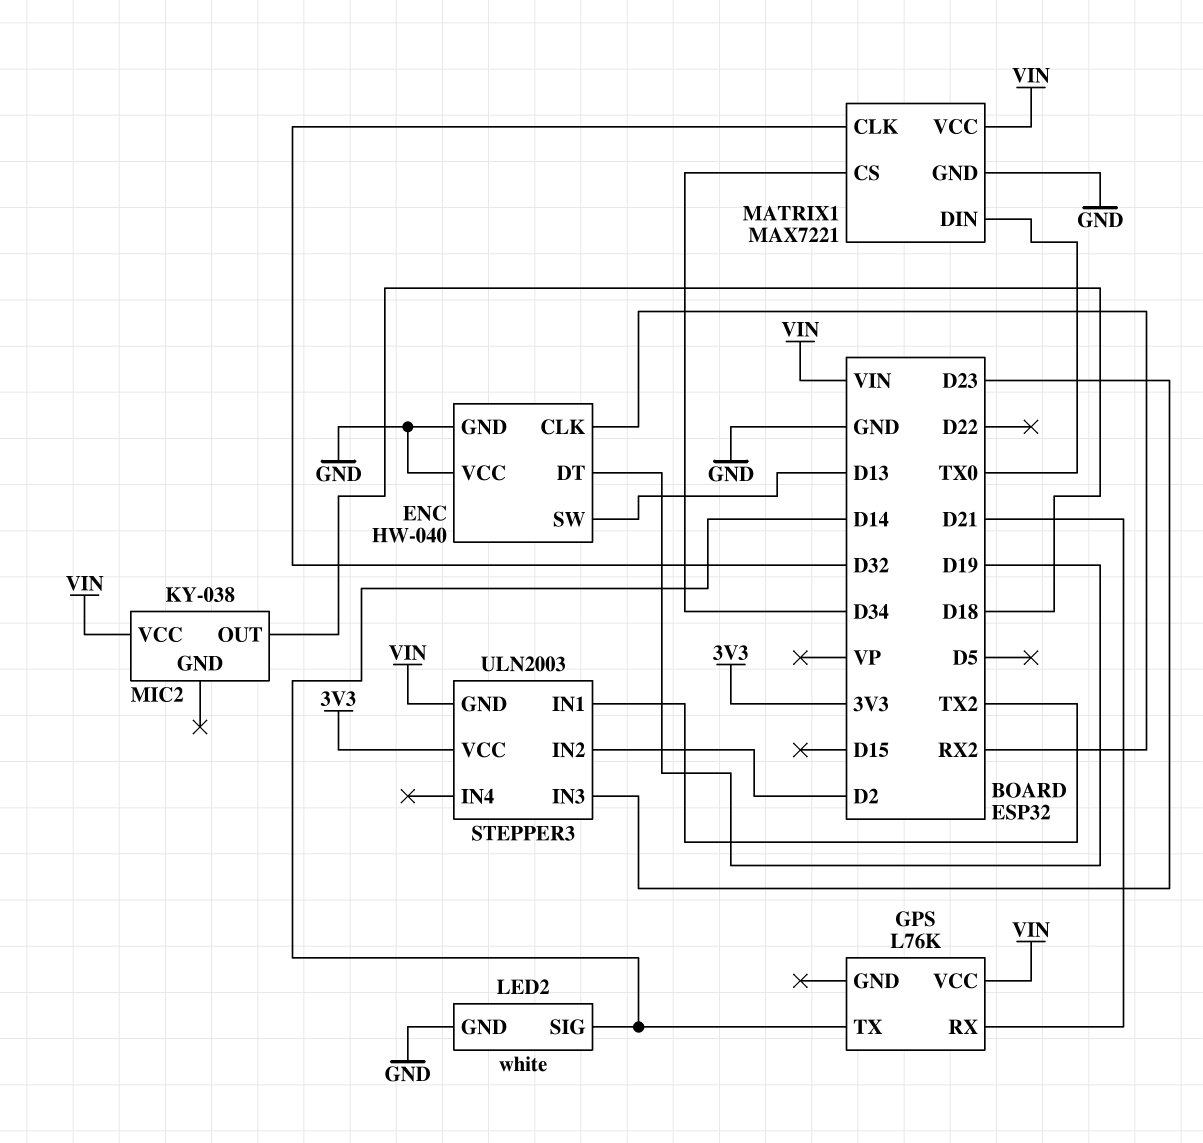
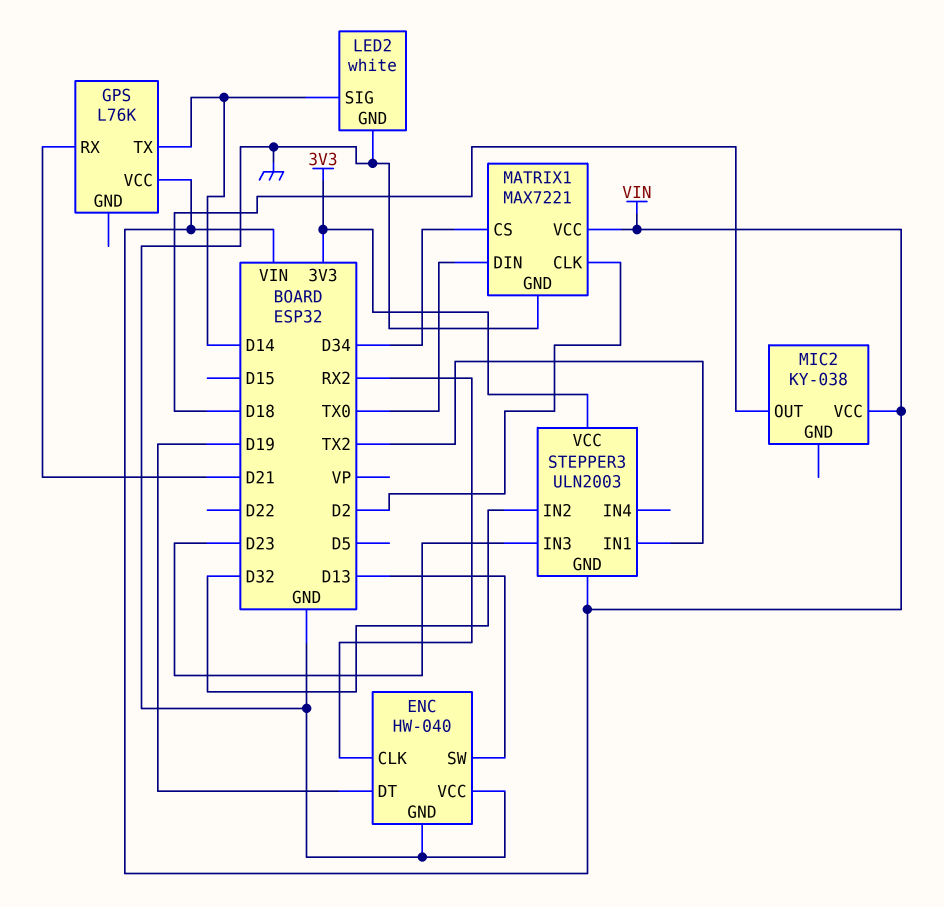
MATRIX1 pin CLK: D32 -> D2
STEPPER3 pin IN2: D2 -> D32

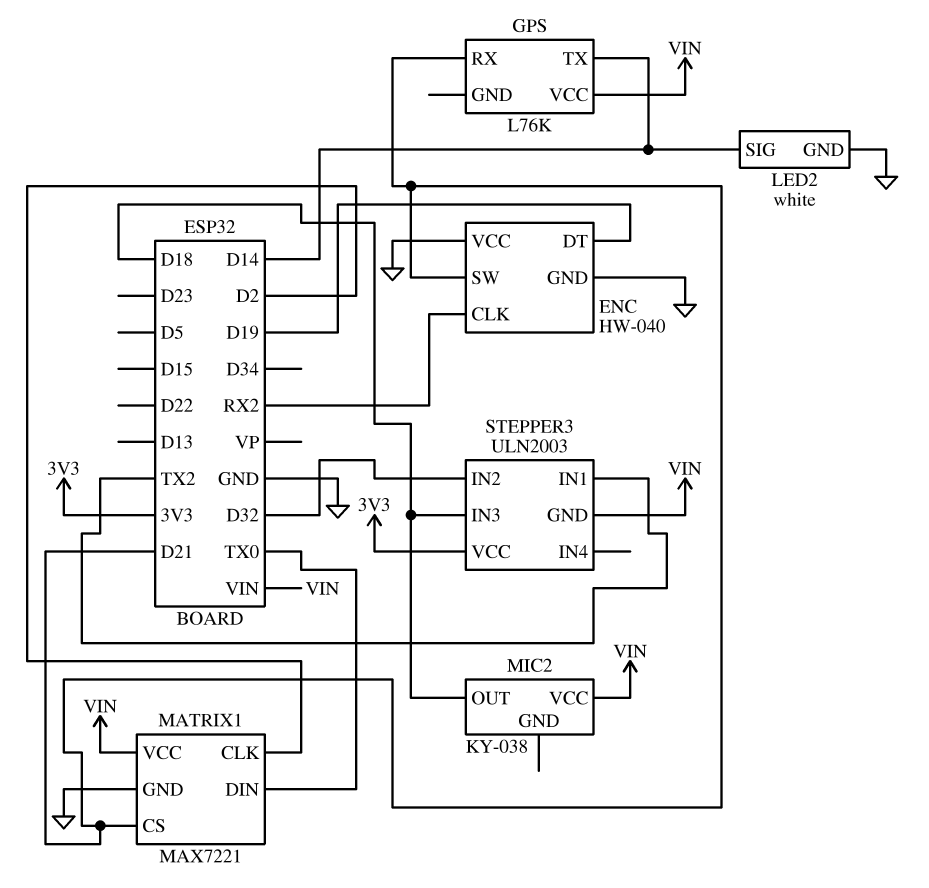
ENC pin SW: D13 -> D21
MATRIX1 pin CS: D34 -> D21
STEPPER3 pin IN3: D23 -> D18

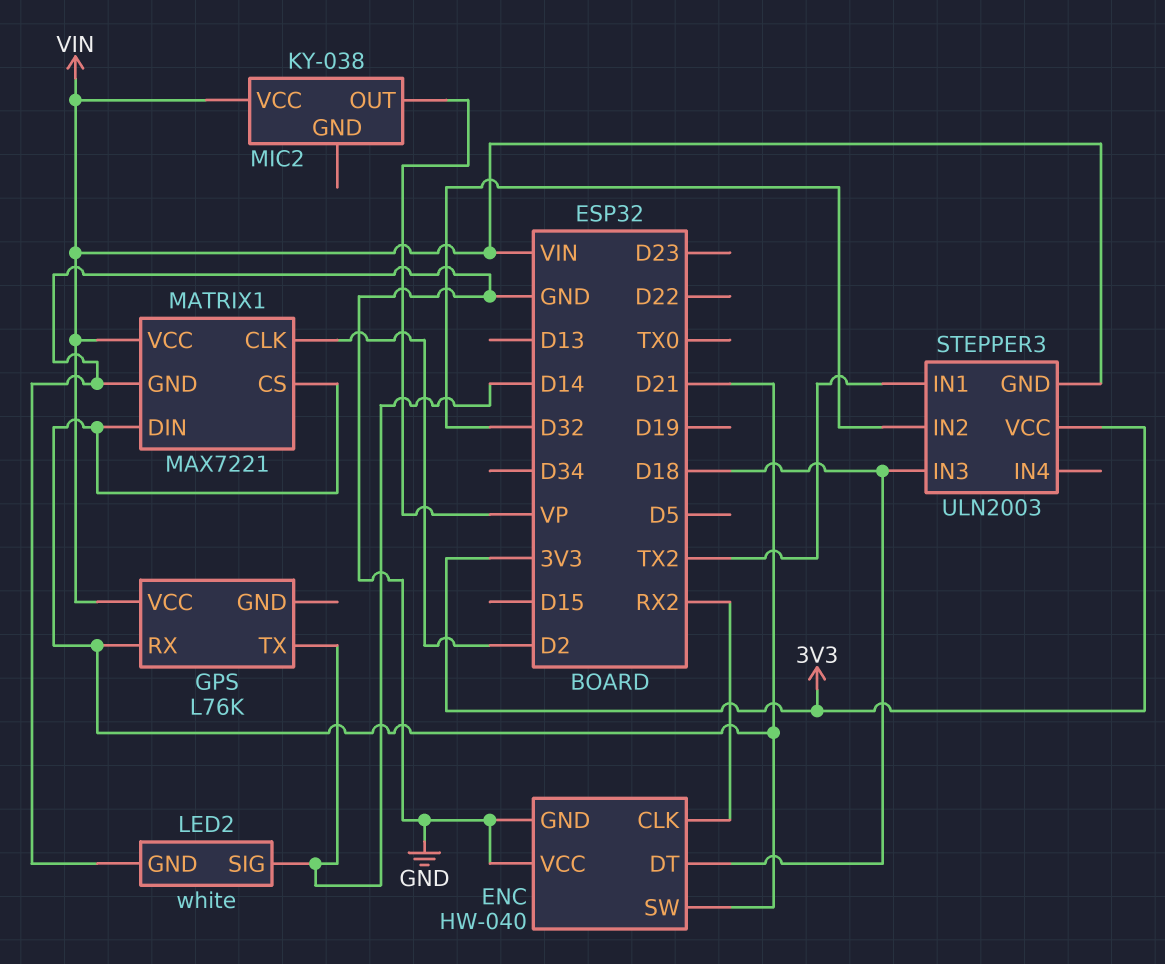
ENC pin DT: D19 -> D18
MATRIX1 pin DIN: TX0 -> D21
MIC2 pin OUT: D18 -> VP

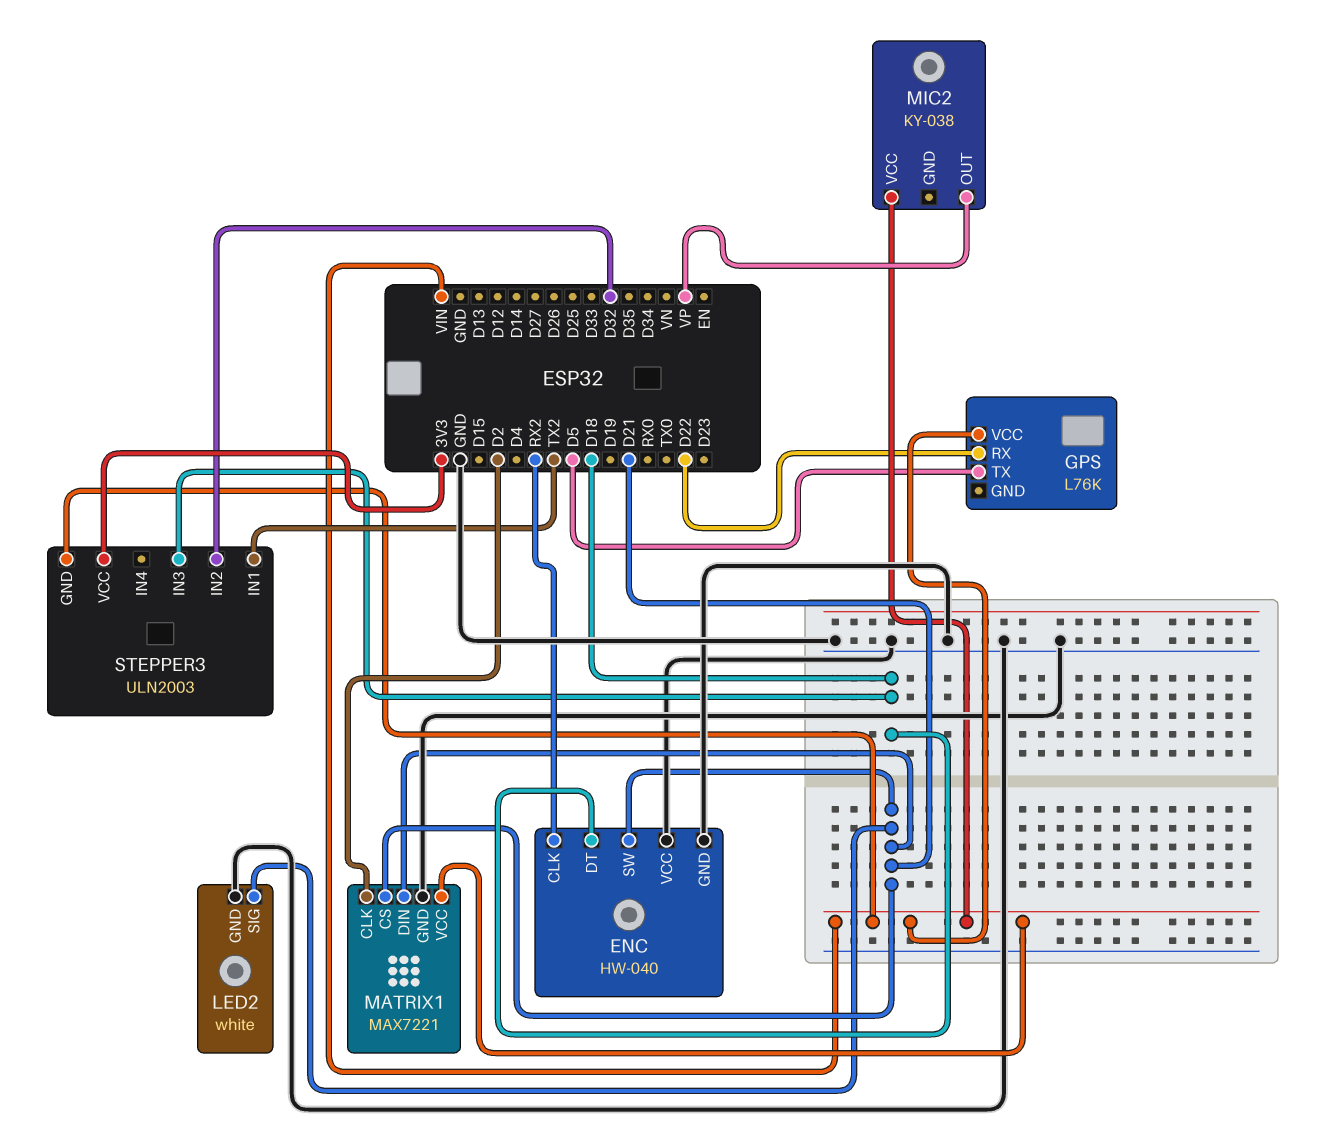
GPS pin RX: D21 -> D22
GPS pin TX: D14 -> D5
LED2 pin SIG: D14 -> D21

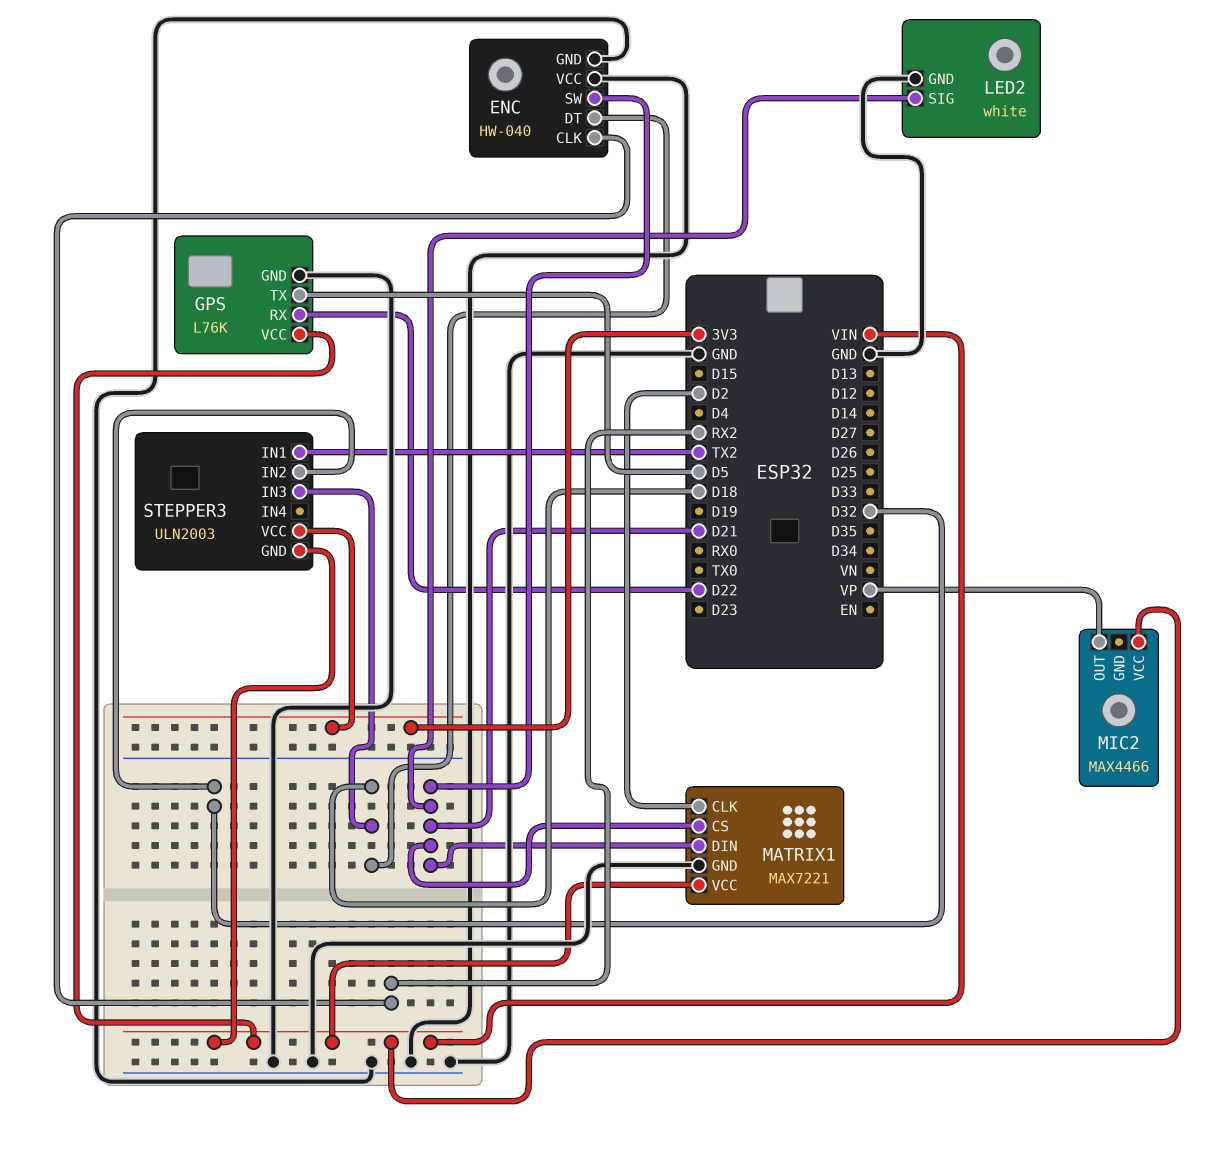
GPS pin GND: none -> GND
MIC2: KY-038 -> MAX4466

